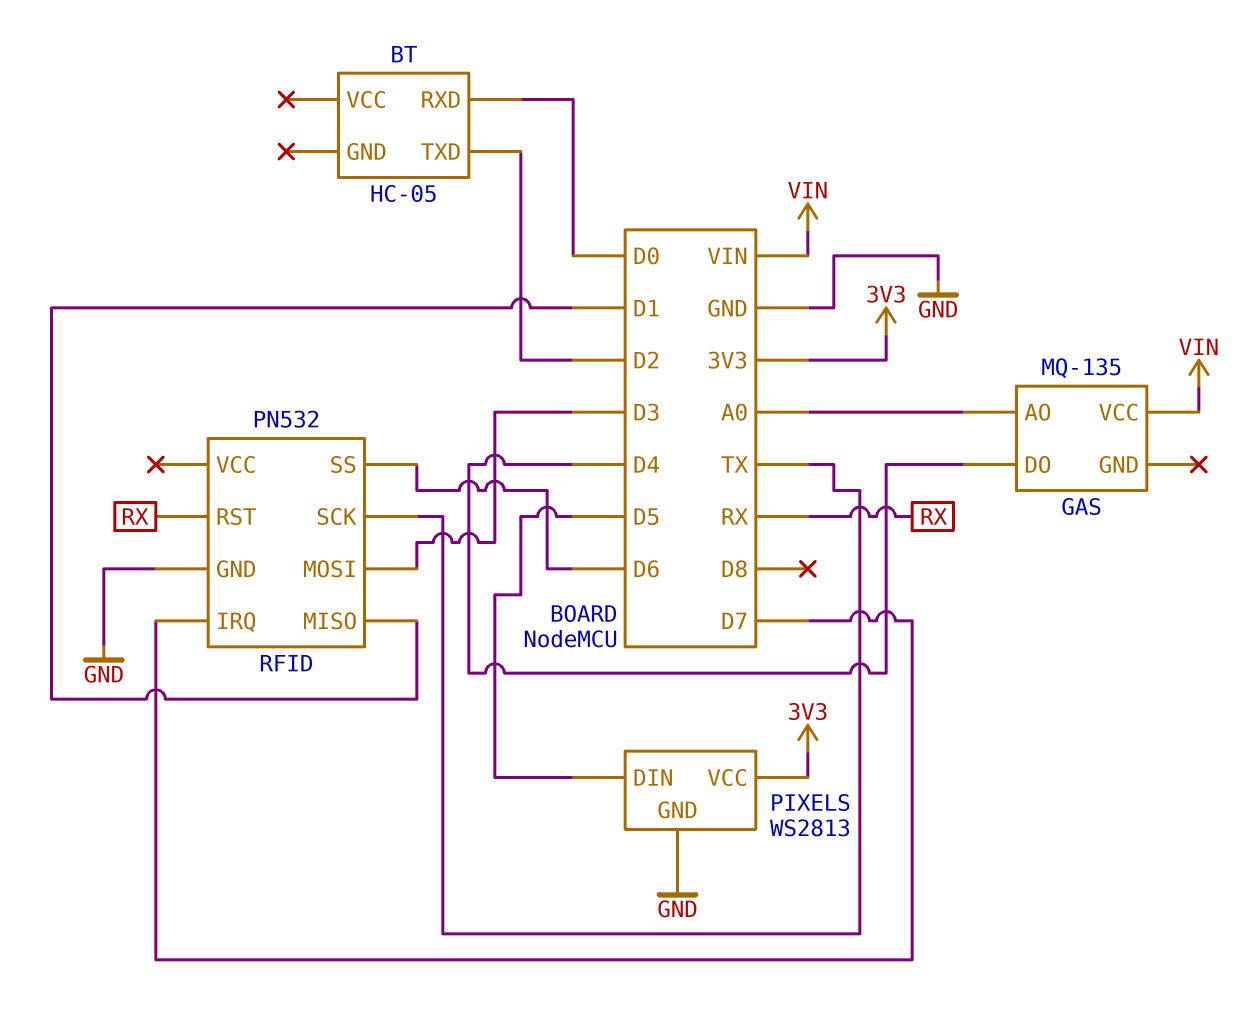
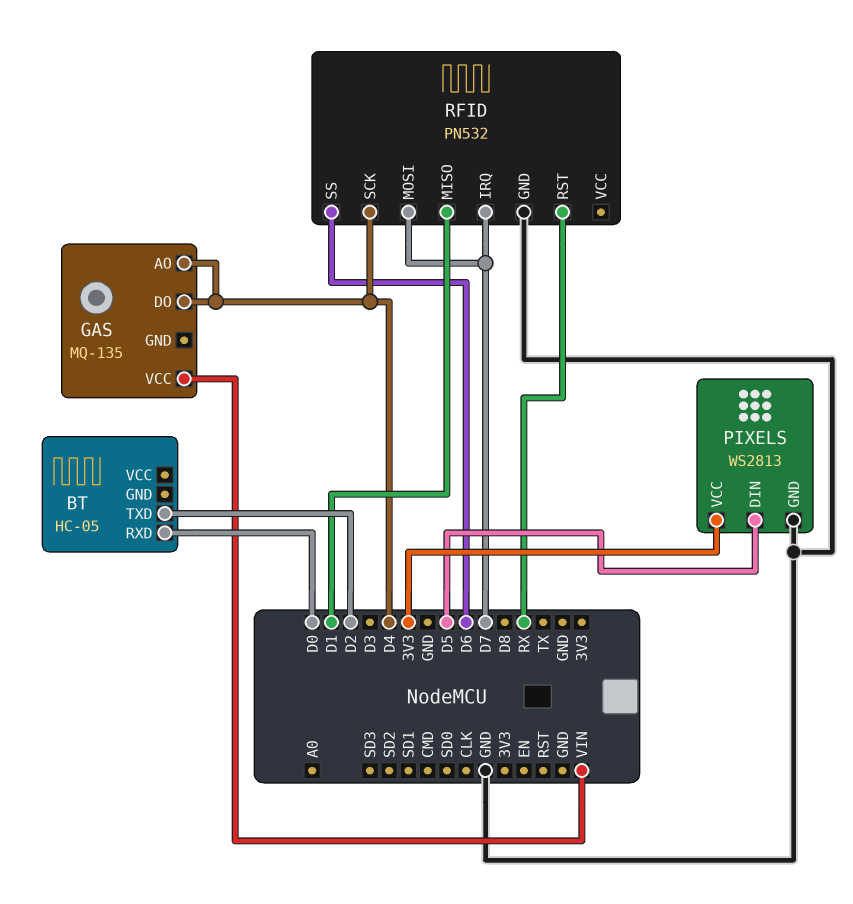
GAS pin AO: A0 -> D4
RFID pin MOSI: D3 -> D7
RFID pin SCK: TX -> D4

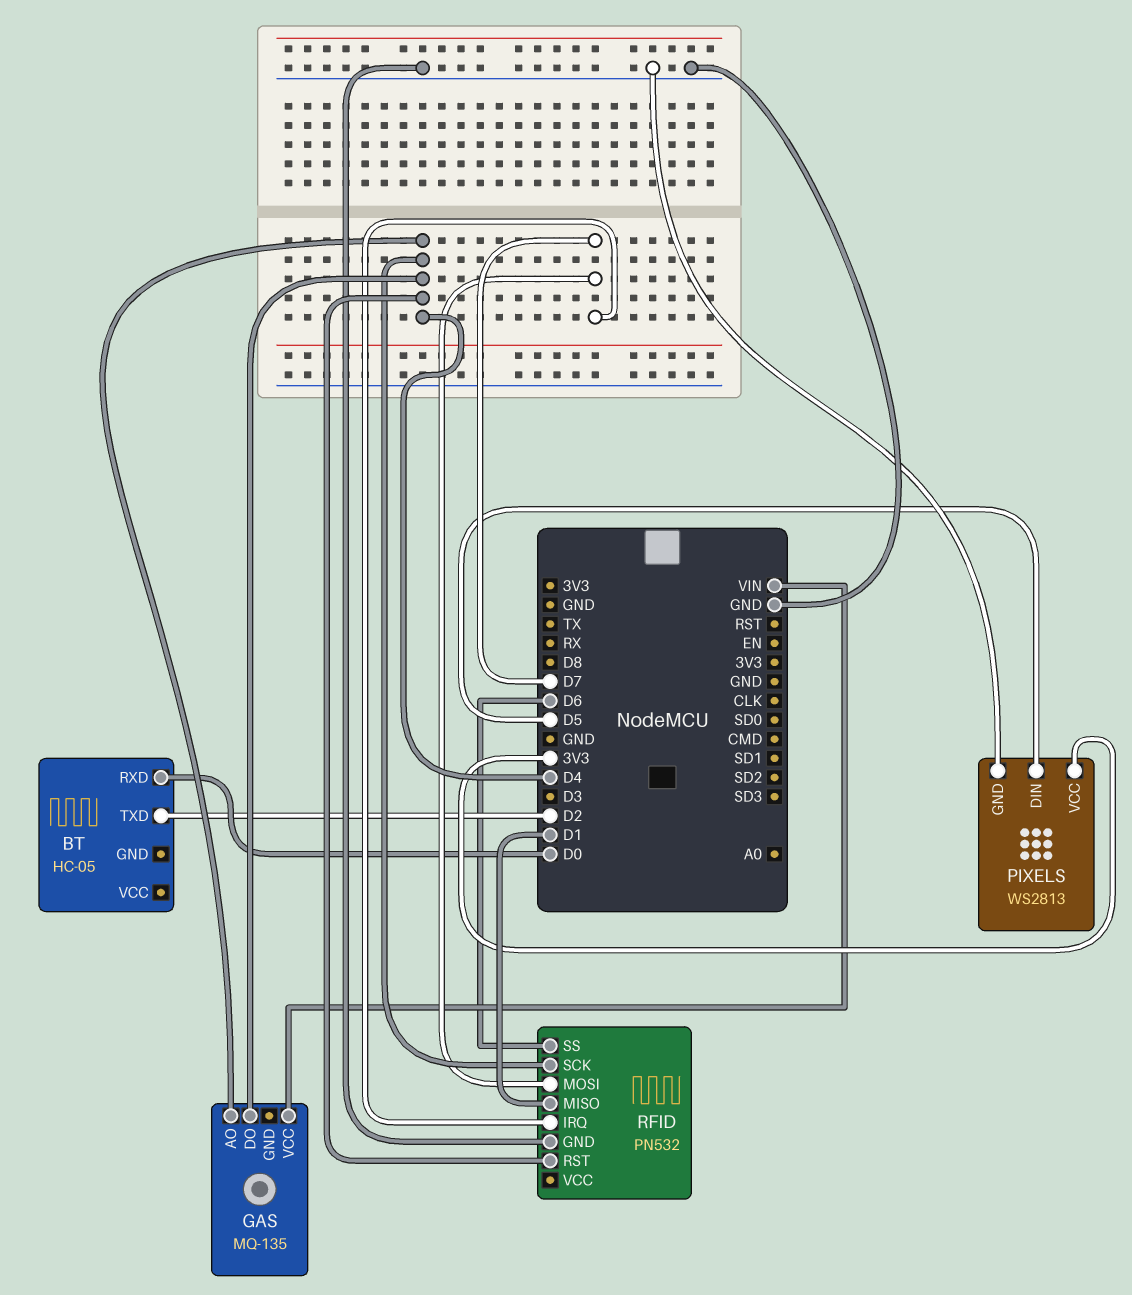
RFID pin RST: RX -> D4

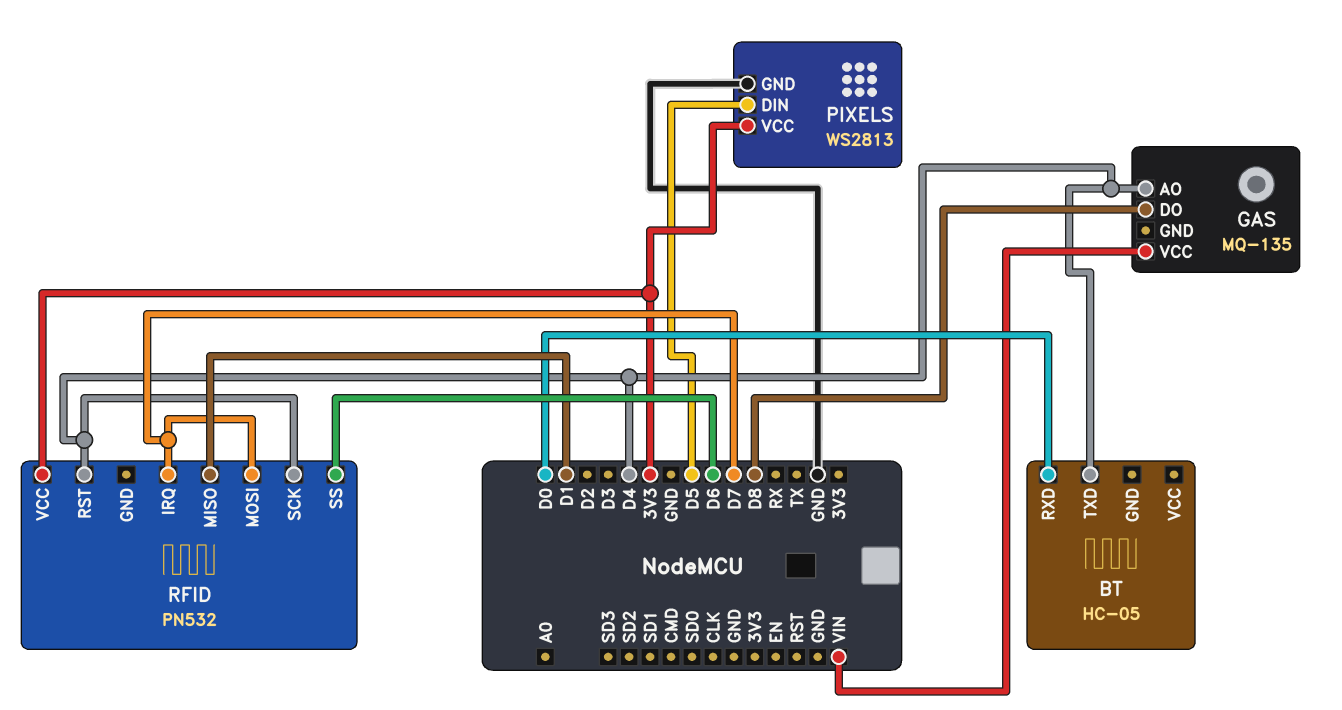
BT pin TXD: D2 -> D4
GAS pin DO: D4 -> D8
RFID pin GND: GND -> none
RFID pin VCC: none -> 3V3

